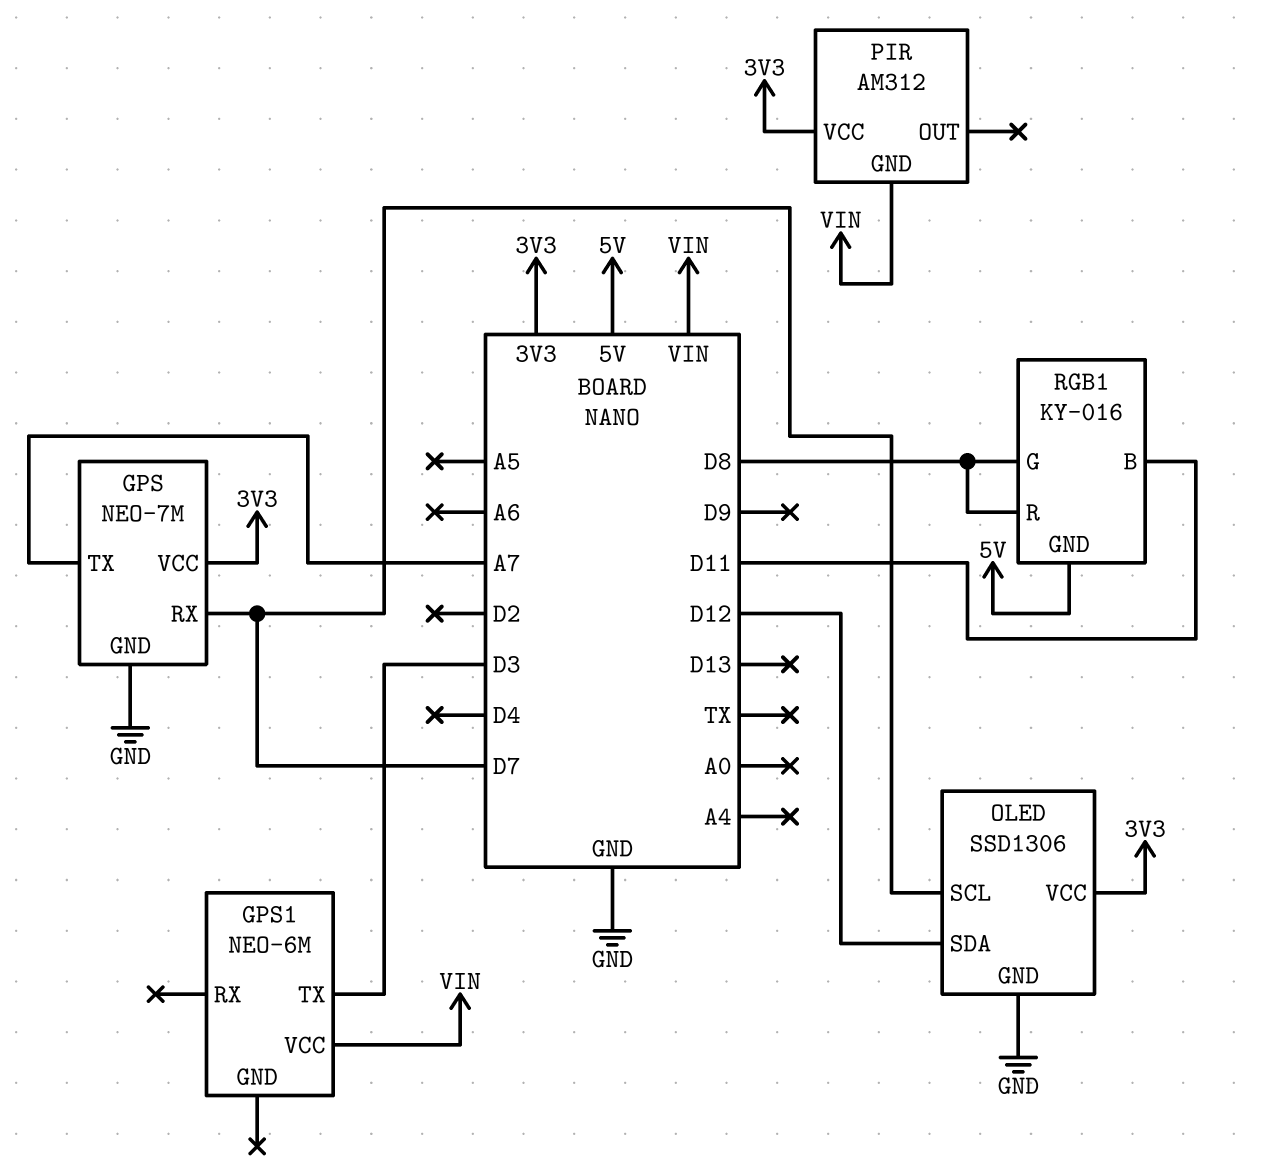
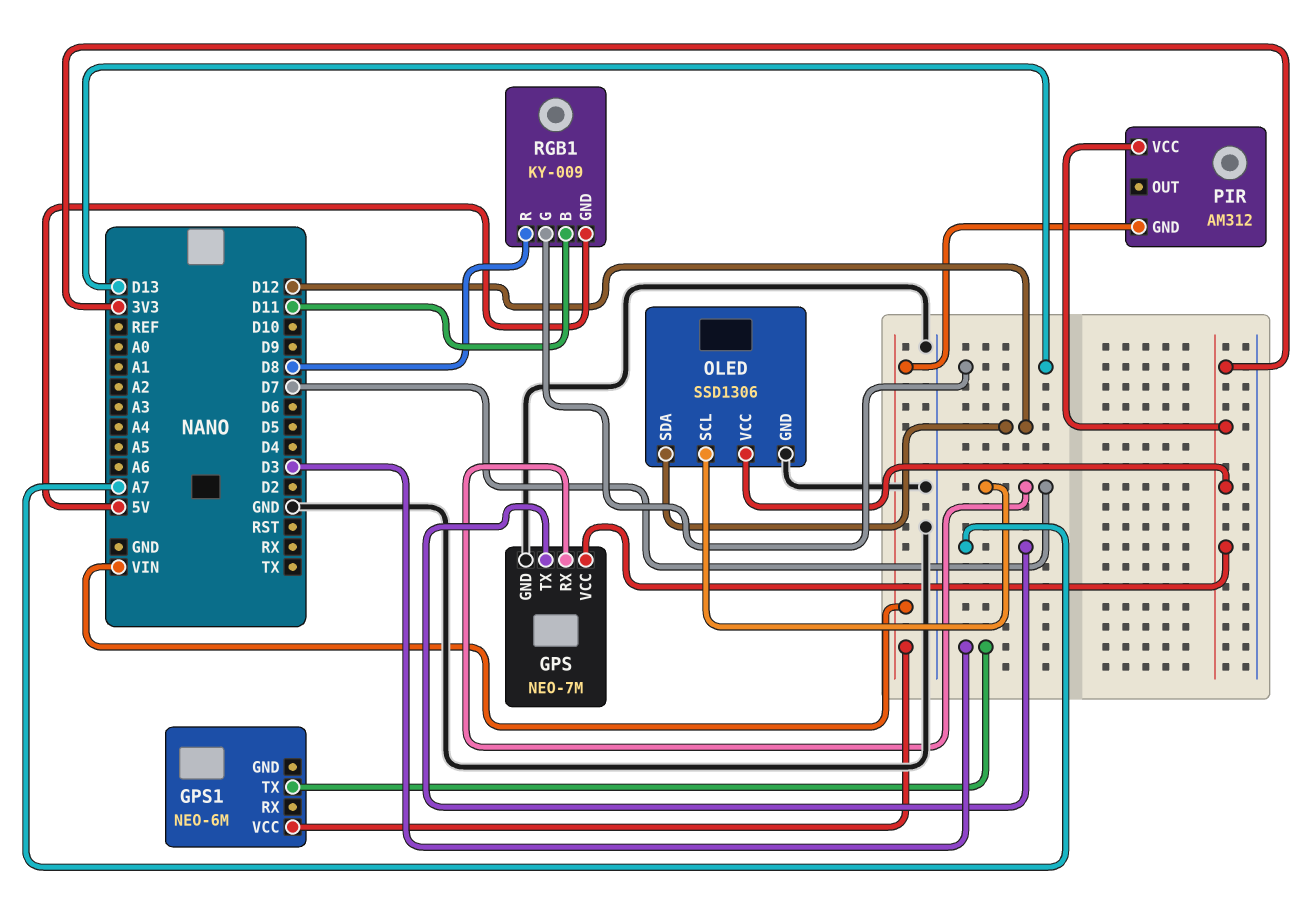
RGB1: KY-016 -> KY-009
RGB1 pin G: D8 -> D13

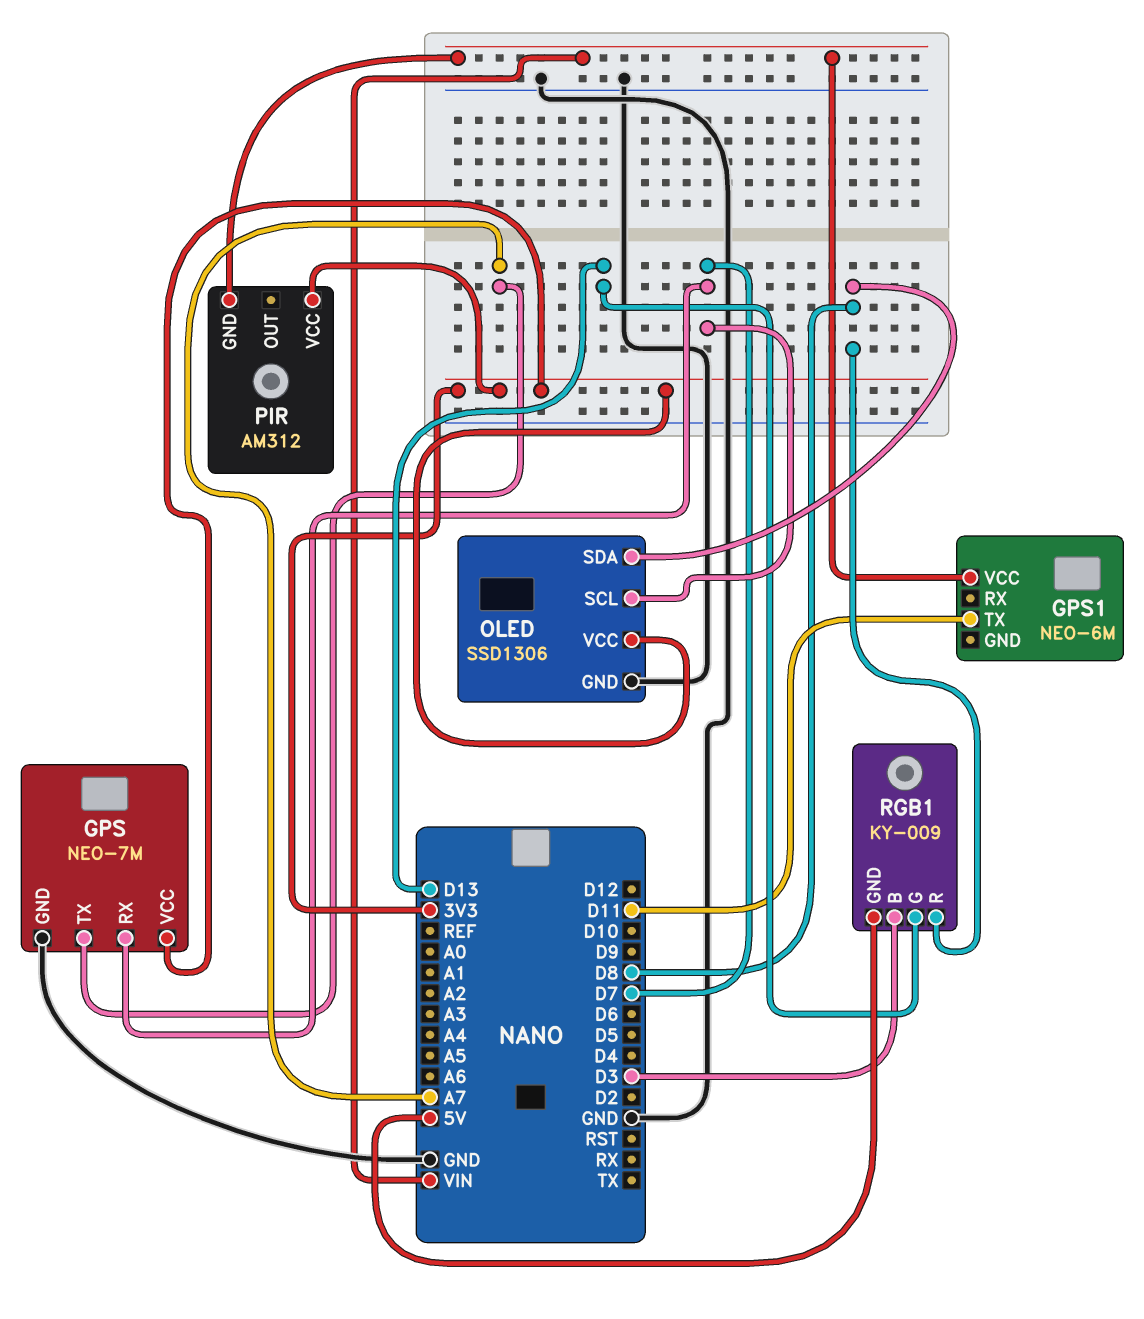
GPS1 pin TX: D3 -> D11
OLED pin SDA: D12 -> D8
RGB1 pin B: D11 -> D3

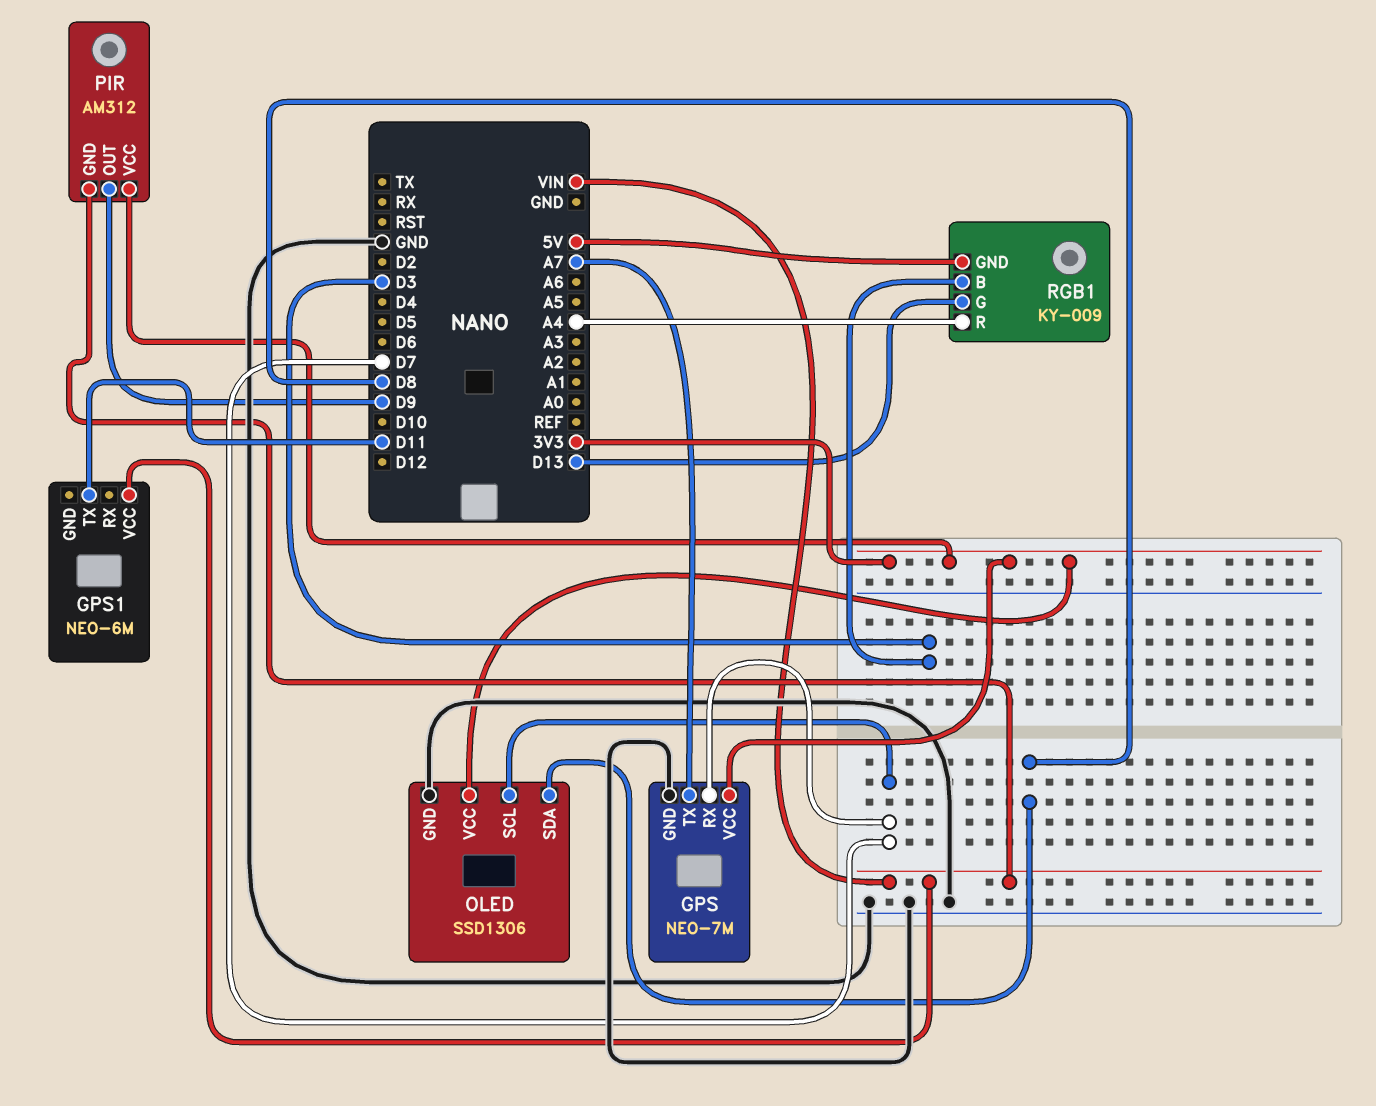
PIR pin OUT: none -> D9
RGB1 pin R: D8 -> A4

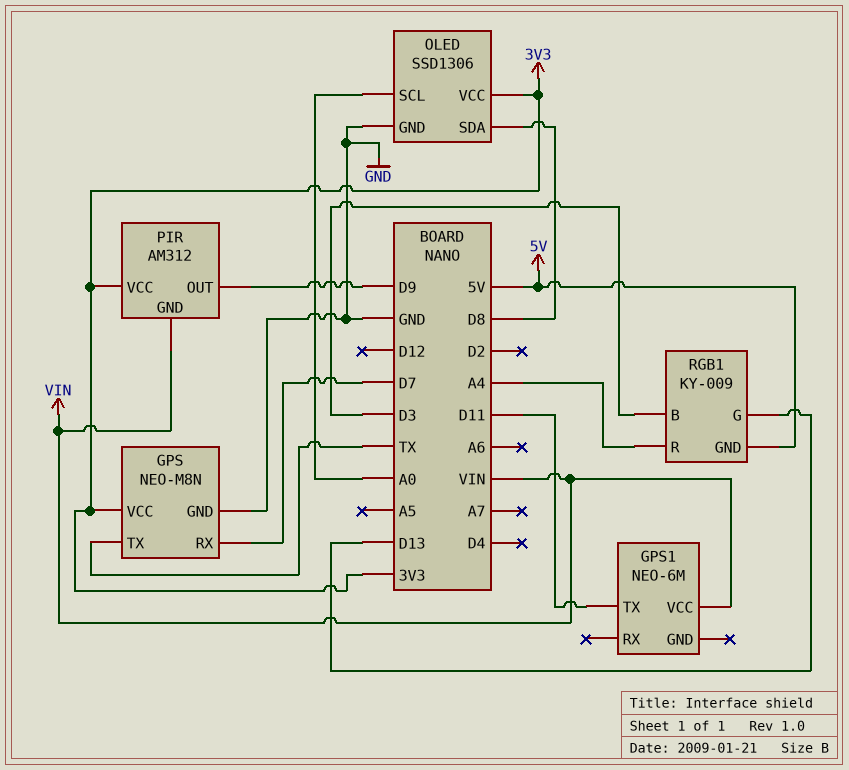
GPS: NEO-7M -> NEO-M8N
GPS pin TX: A7 -> TX
OLED pin SCL: D7 -> A0

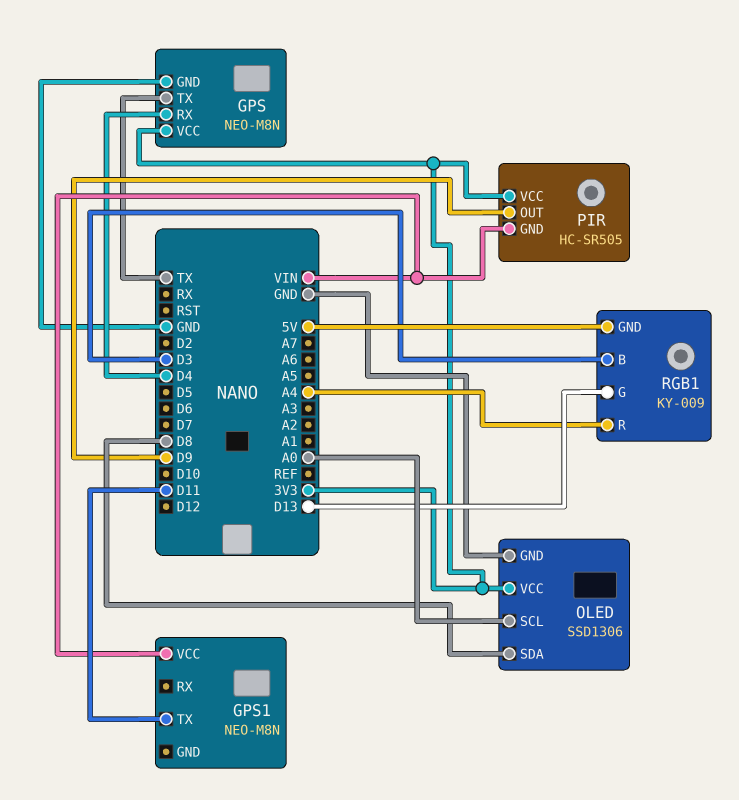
GPS pin RX: D7 -> D4
GPS1: NEO-6M -> NEO-M8N
PIR: AM312 -> HC-SR505

